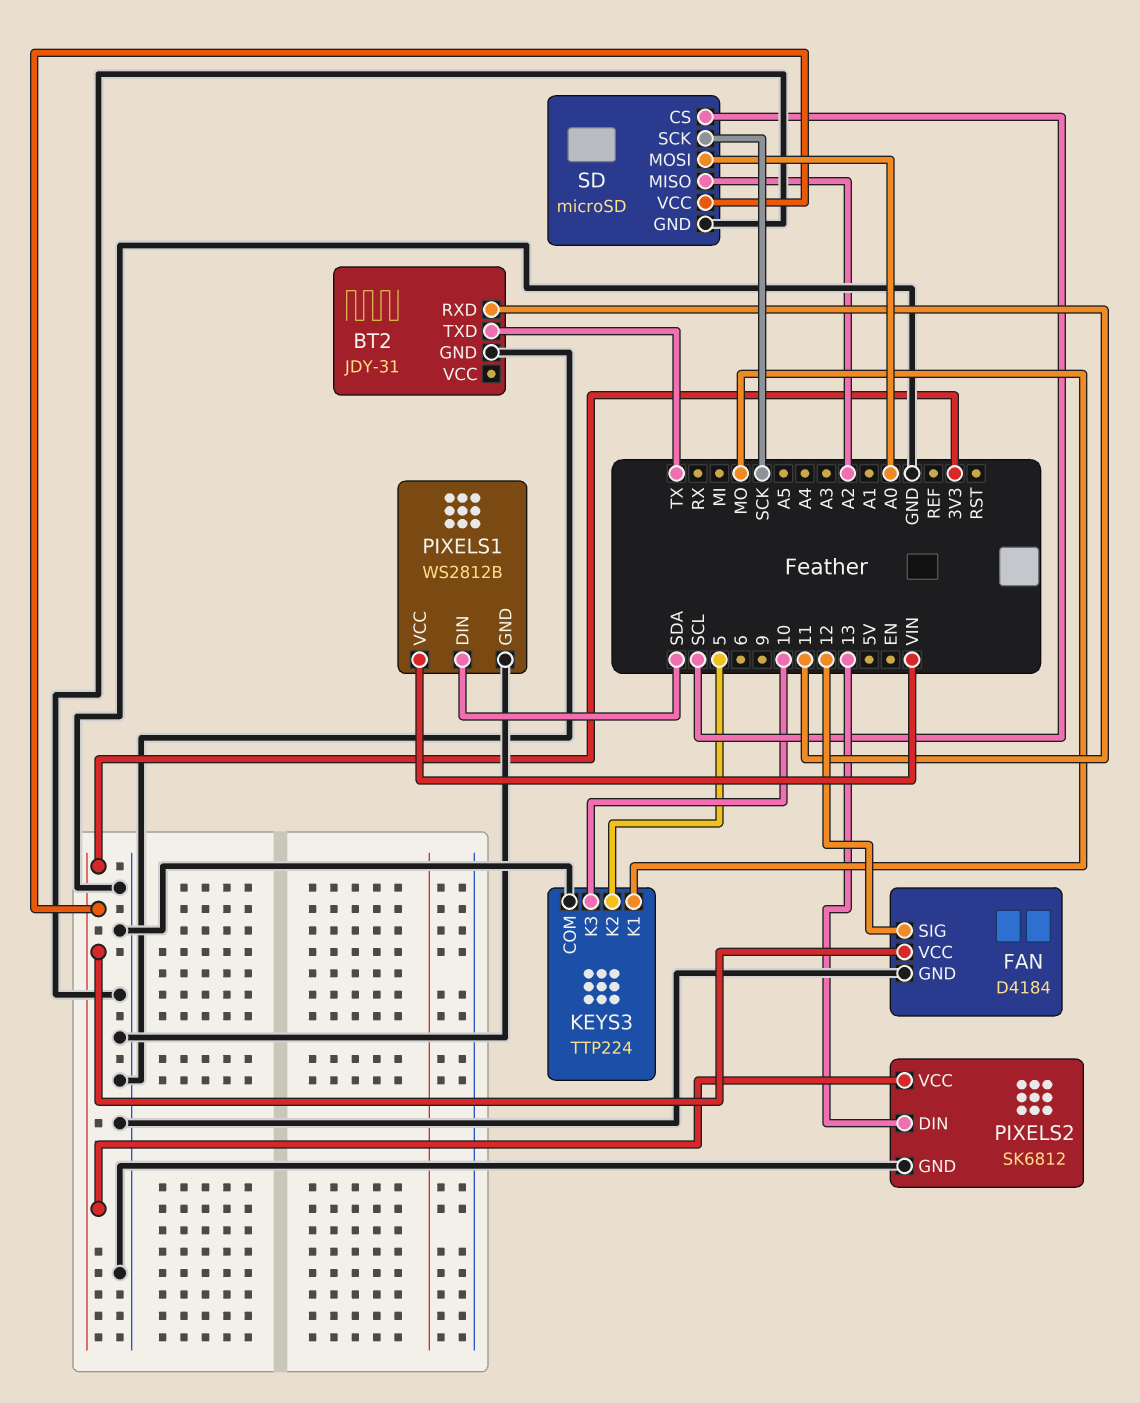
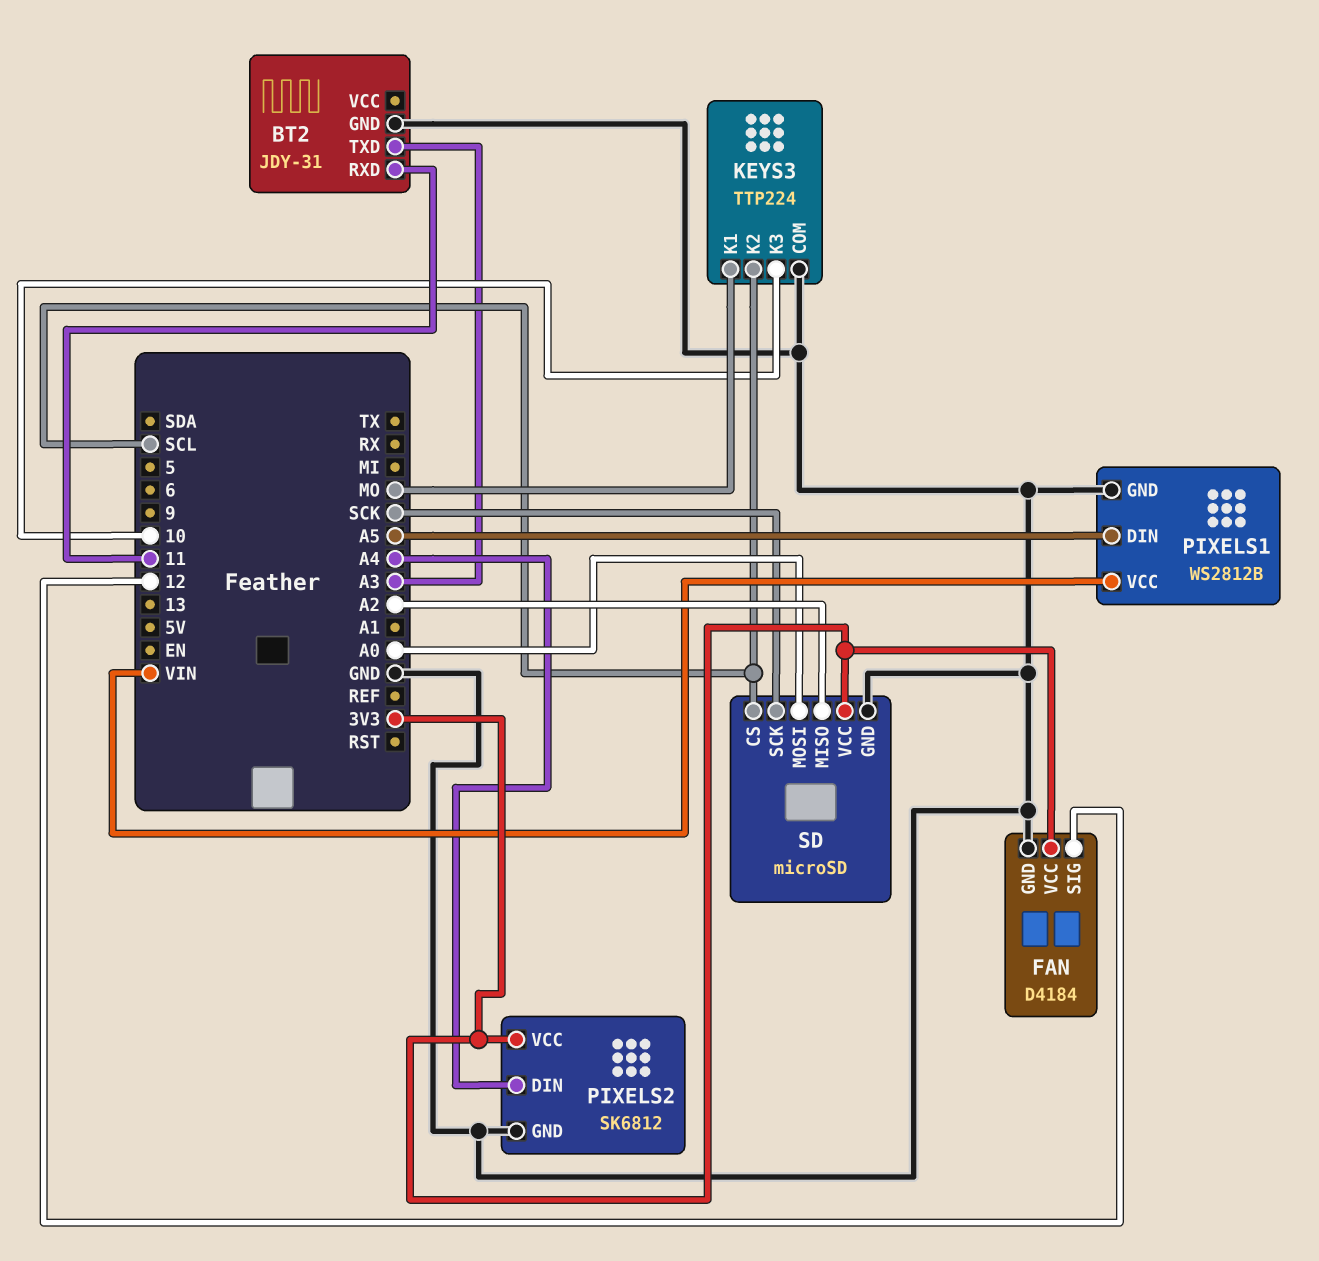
BT2 pin TXD: TX -> A3
KEYS3 pin K2: 5 -> SCL
PIXELS1 pin DIN: SDA -> A5
PIXELS2 pin DIN: 13 -> A4

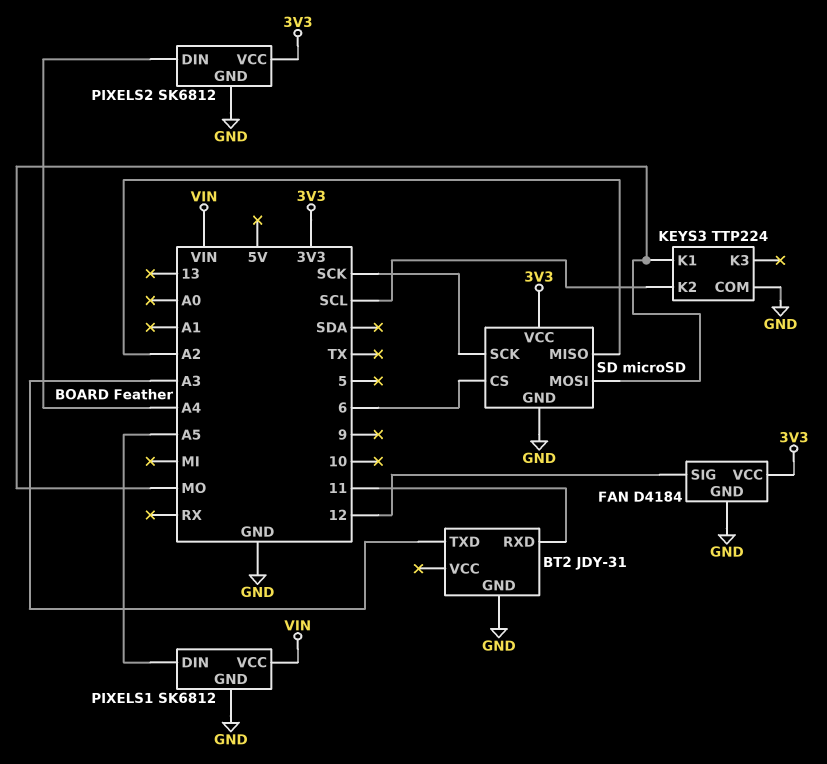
KEYS3 pin K3: 10 -> none
PIXELS1: WS2812B -> SK6812
SD pin CS: SCL -> 6
SD pin MOSI: A0 -> MO

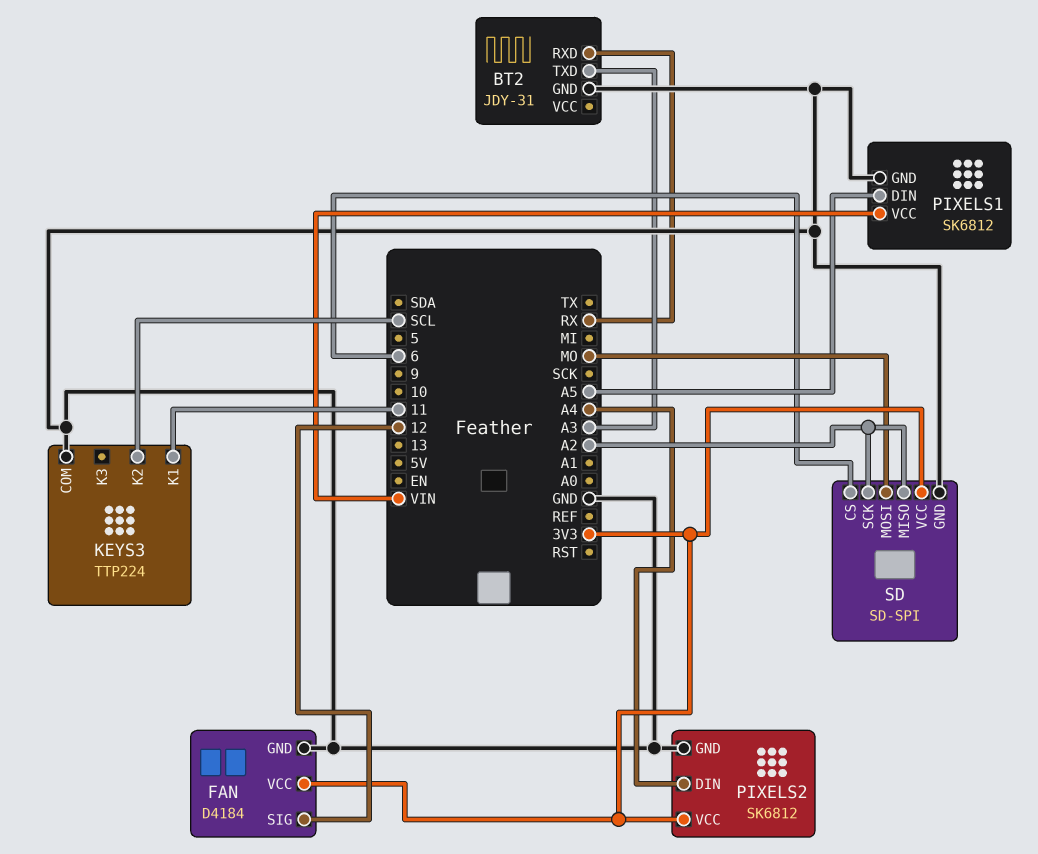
BT2 pin RXD: 11 -> RX
KEYS3 pin K1: MO -> 11
SD: microSD -> SD-SPI
SD pin SCK: SCK -> A2

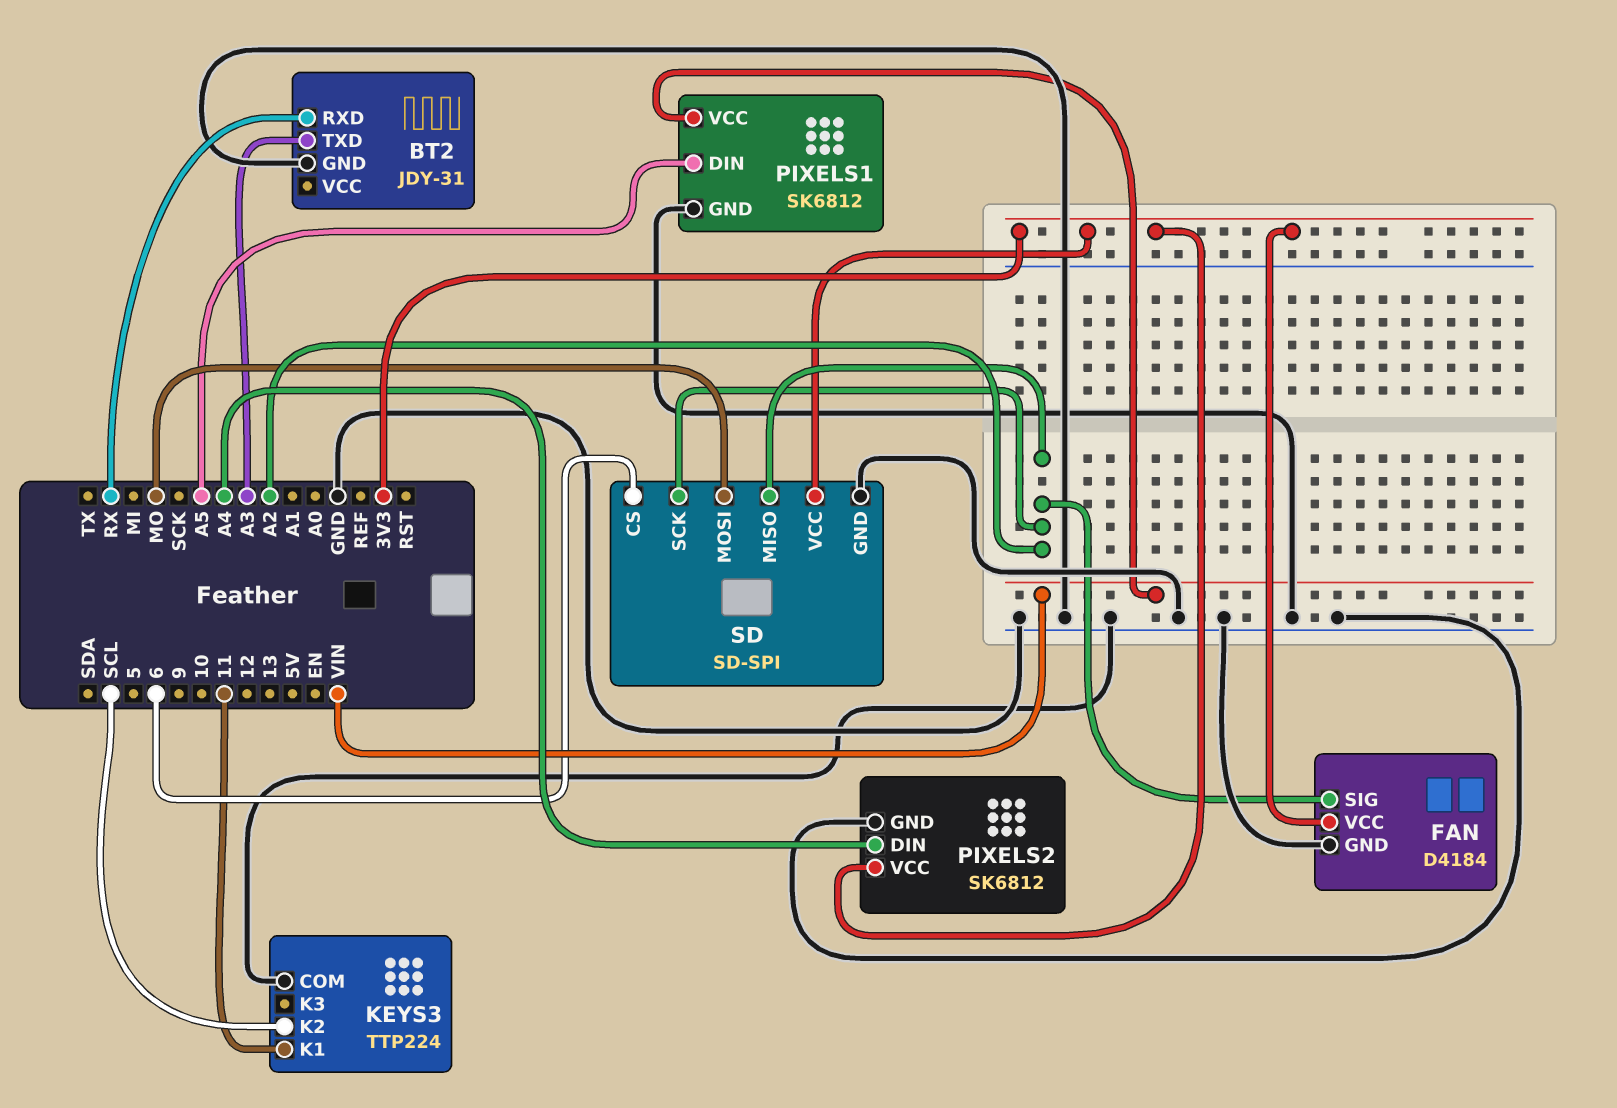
FAN pin SIG: 12 -> A2

